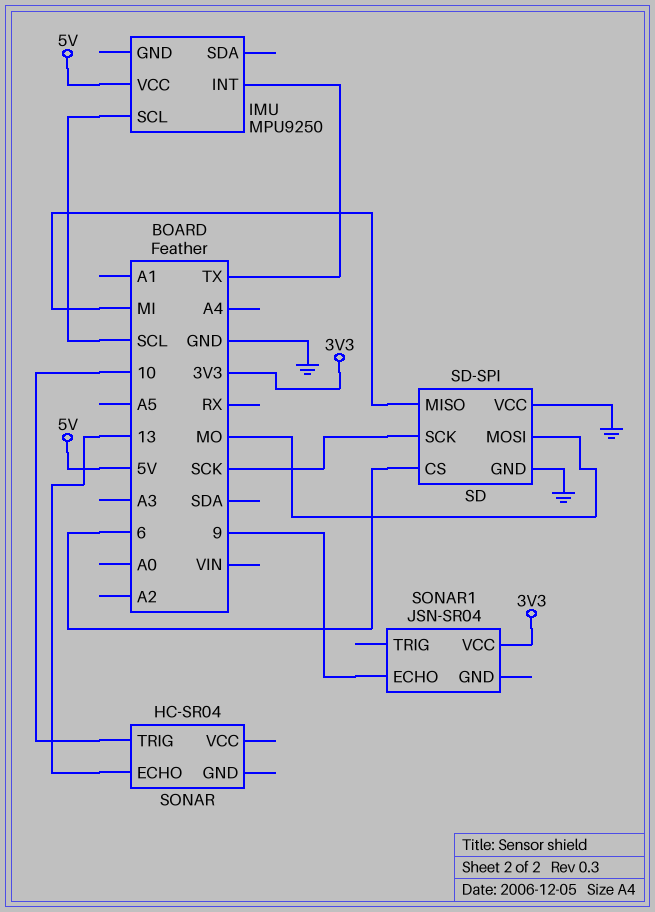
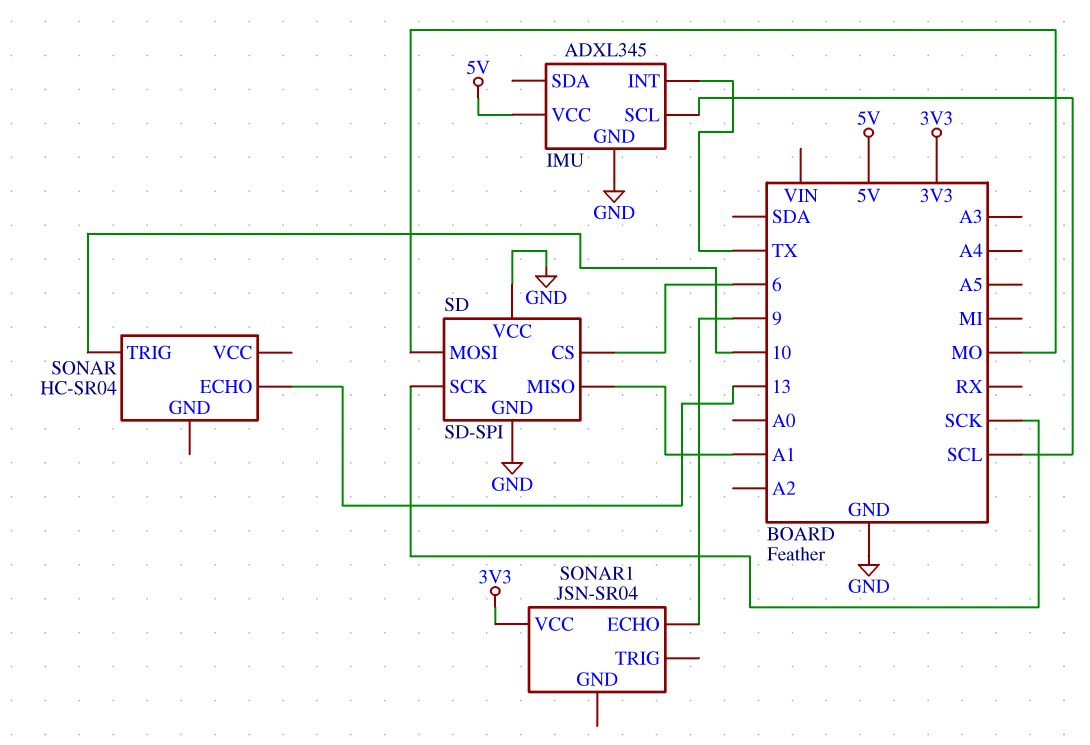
IMU: MPU9250 -> ADXL345
IMU pin GND: none -> GND
SD pin MISO: MI -> A1

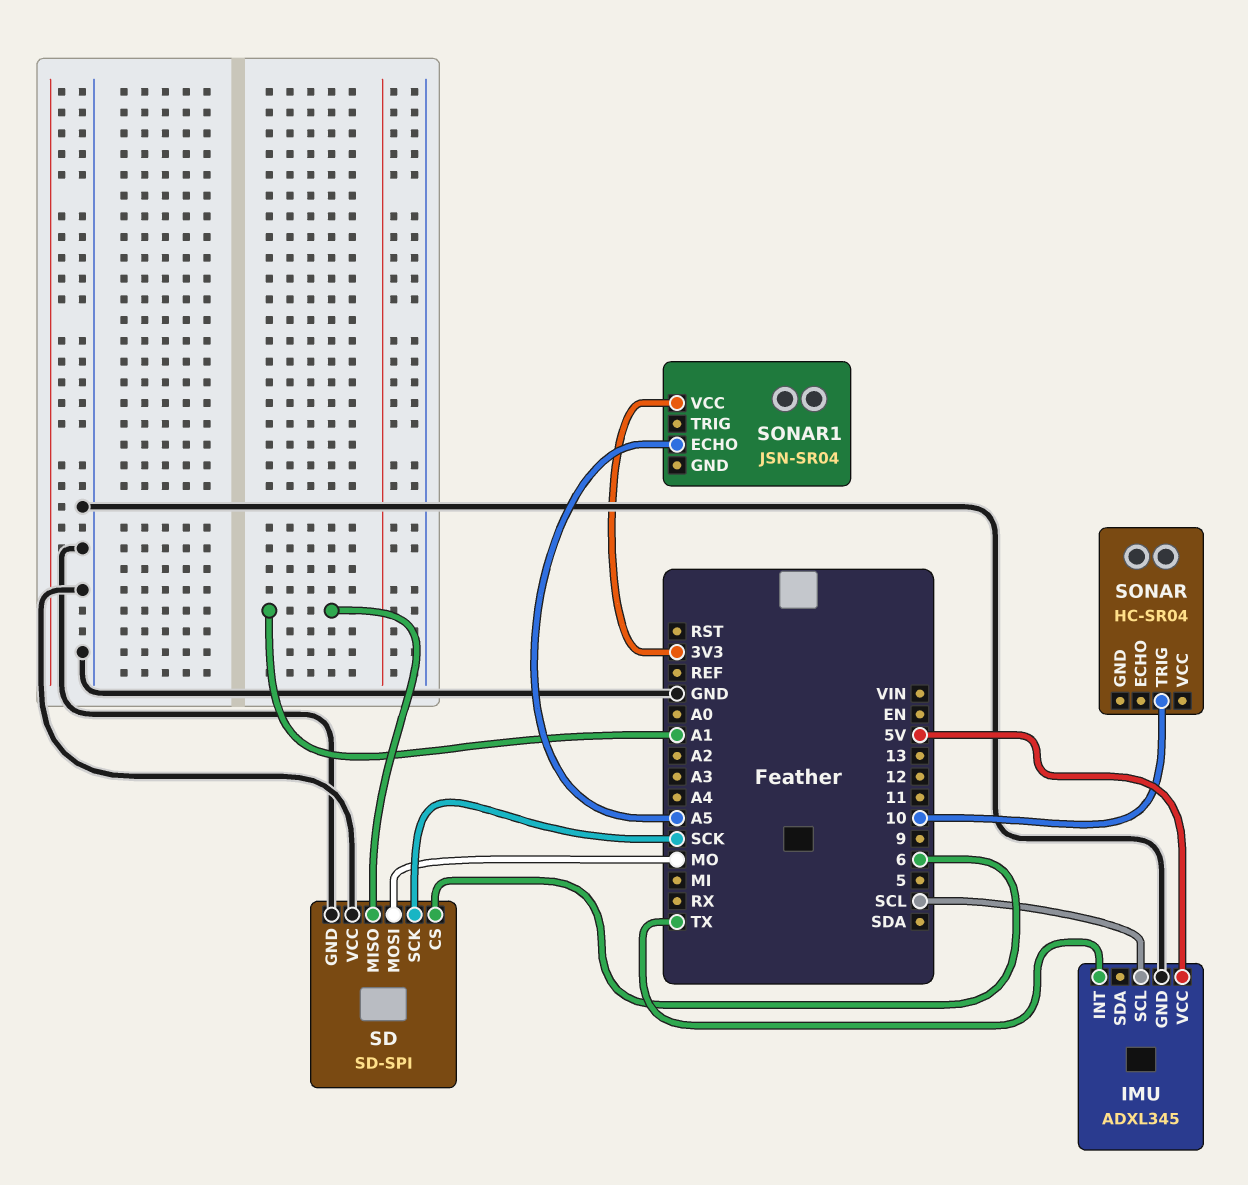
SONAR pin ECHO: 13 -> none
SONAR1 pin ECHO: 9 -> A5

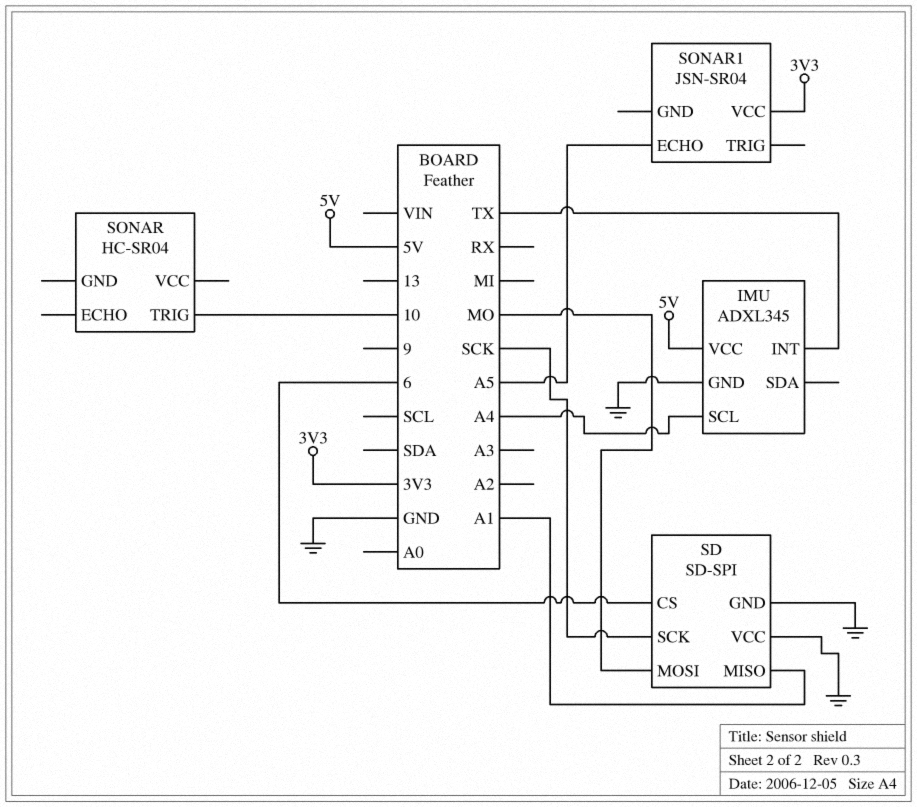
IMU pin SCL: SCL -> A4

